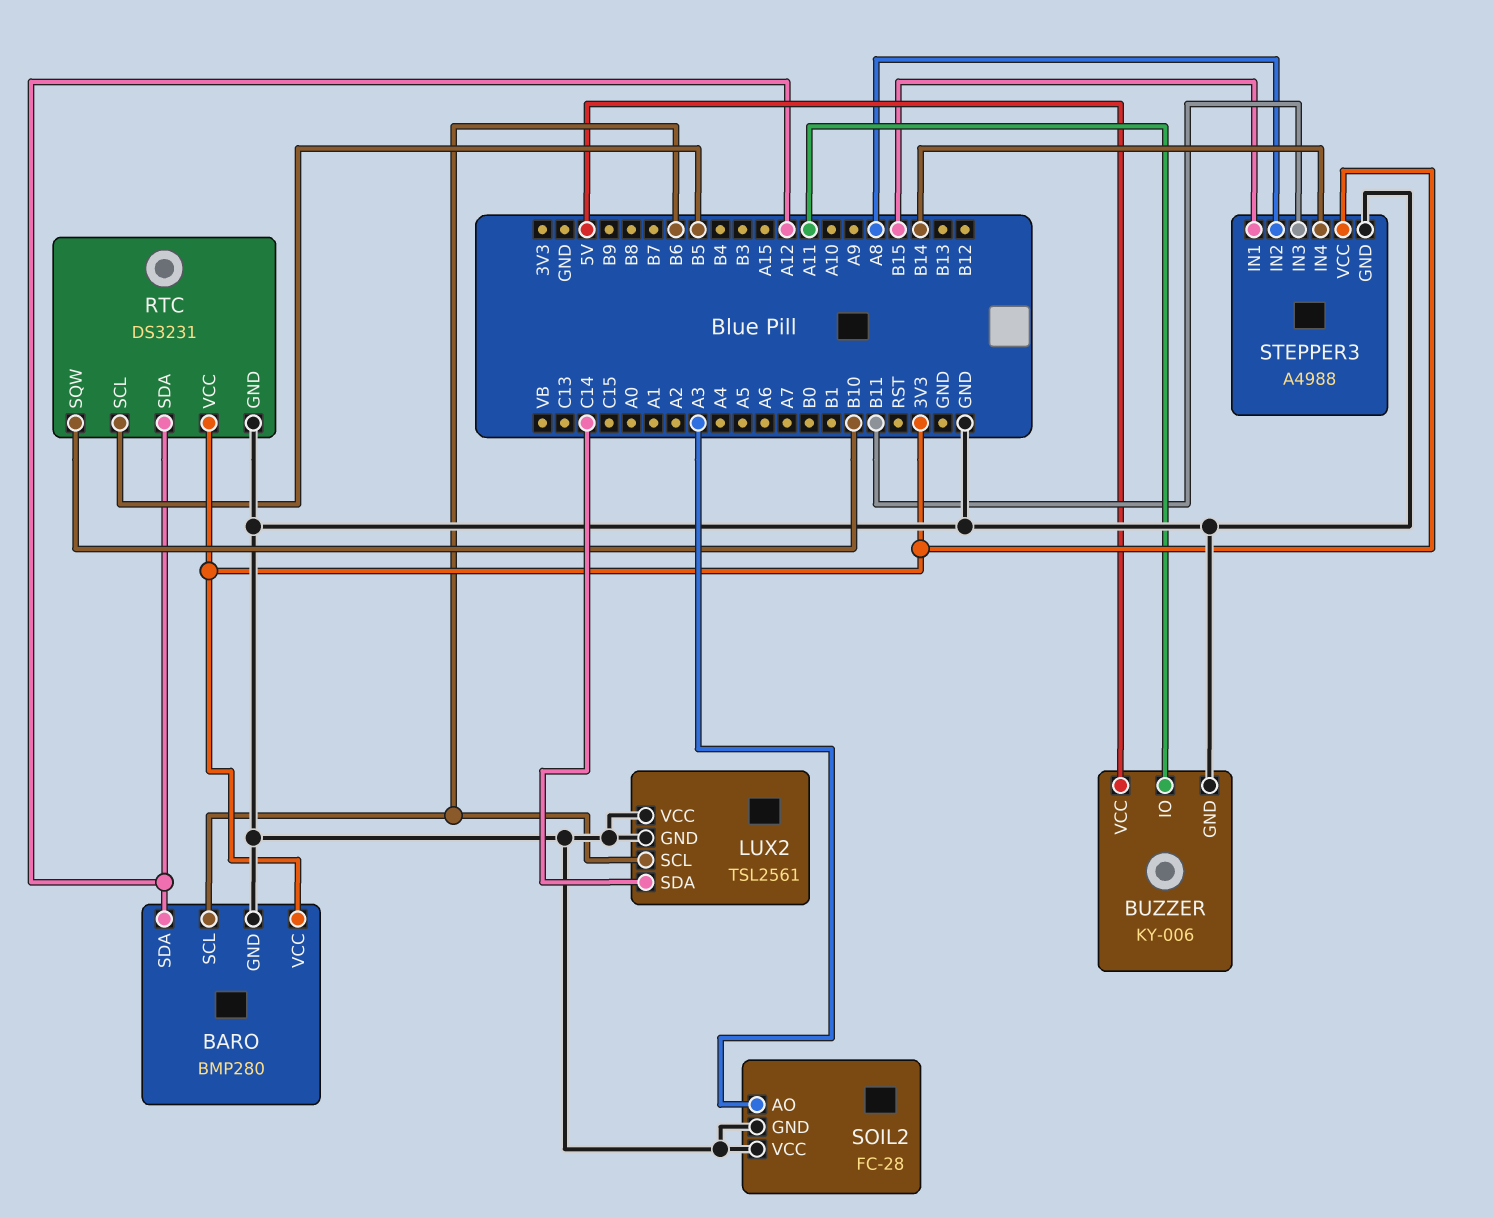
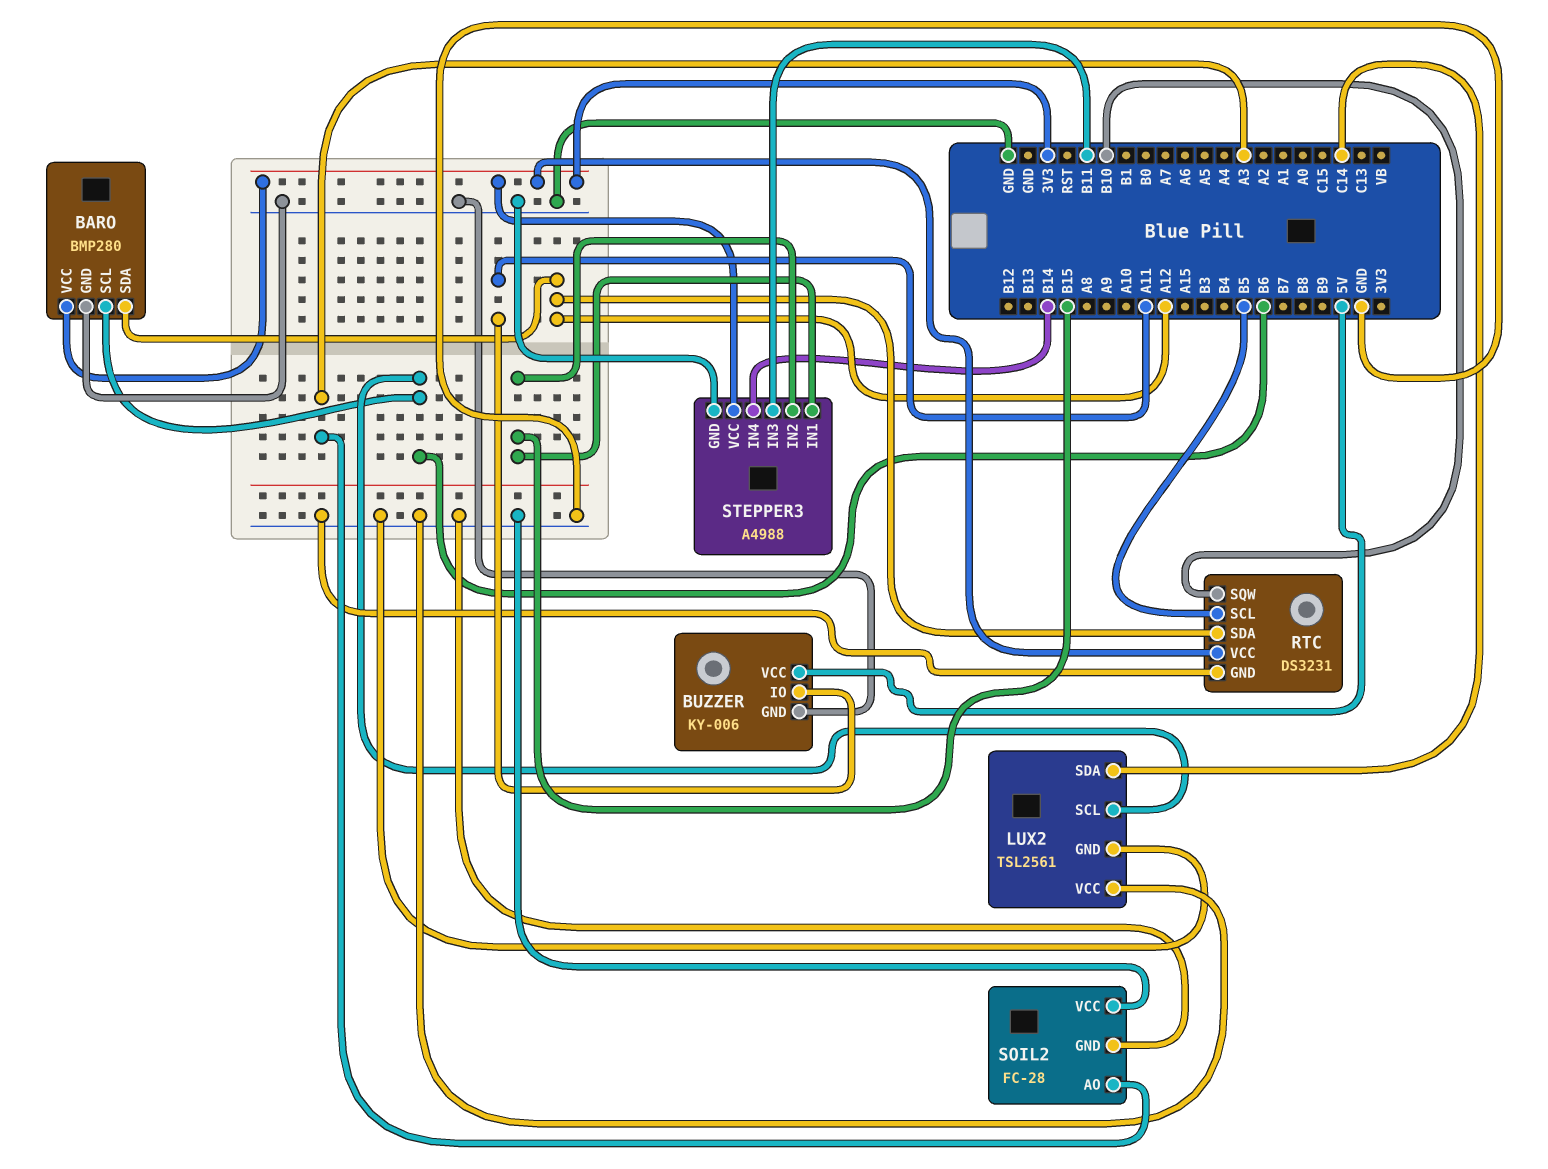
STEPPER3 pin IN2: A8 -> B15

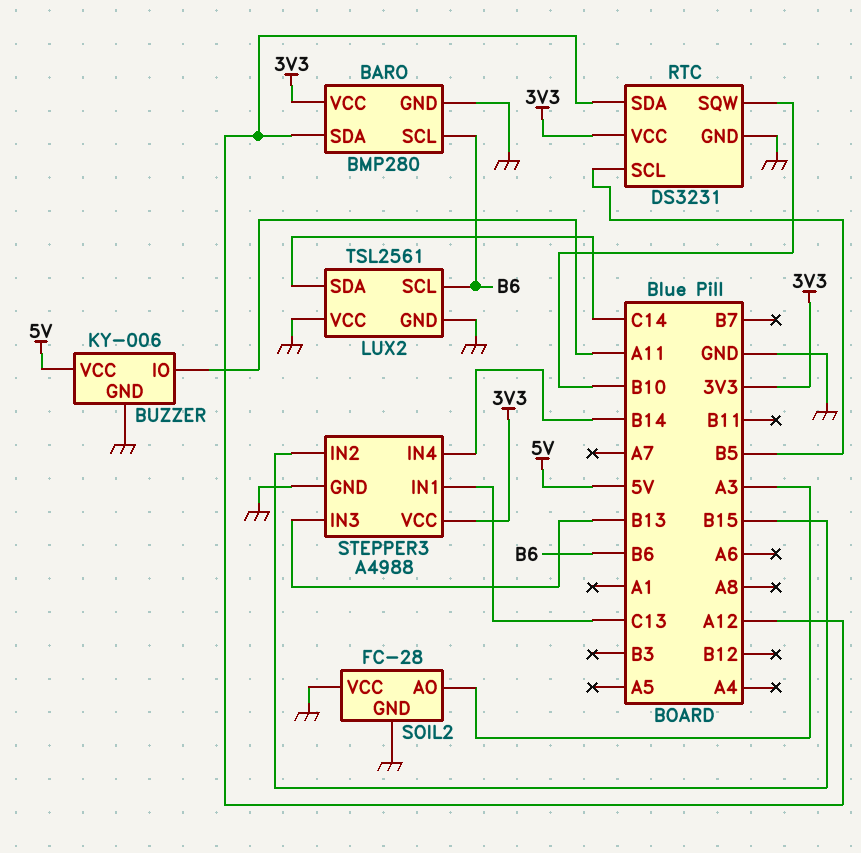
STEPPER3 pin IN1: B15 -> C13
STEPPER3 pin IN3: B11 -> B13

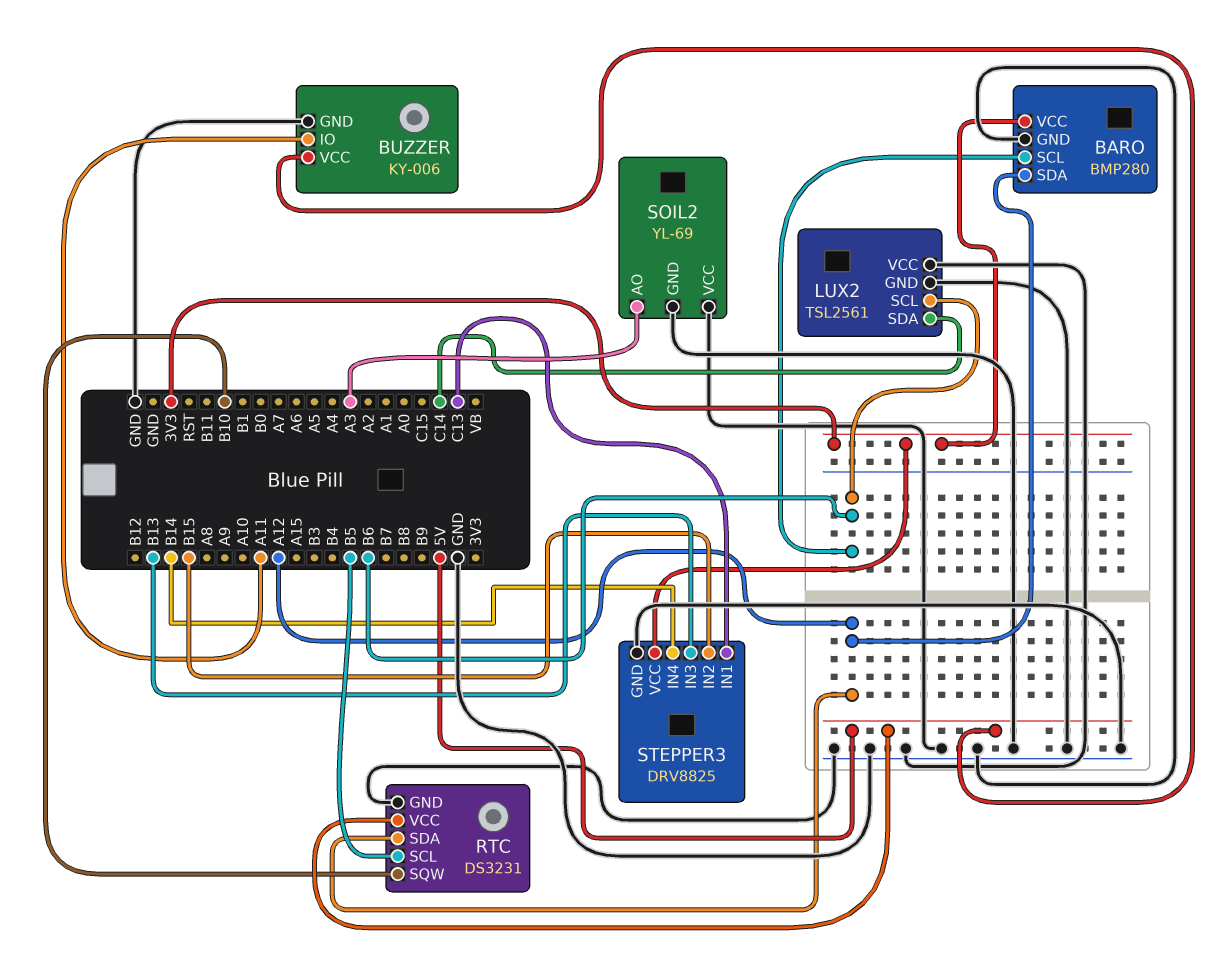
RTC pin VCC: 3V3 -> 5V
SOIL2: FC-28 -> YL-69
STEPPER3: A4988 -> DRV8825

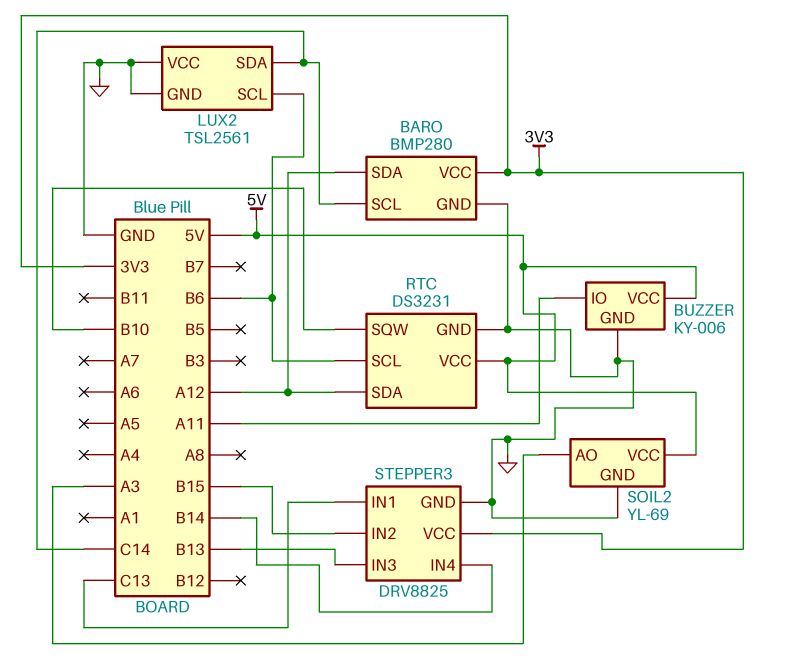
BARO pin SCL: B6 -> C14
RTC pin SCL: B5 -> B6
SOIL2 pin VCC: GND -> 5V

